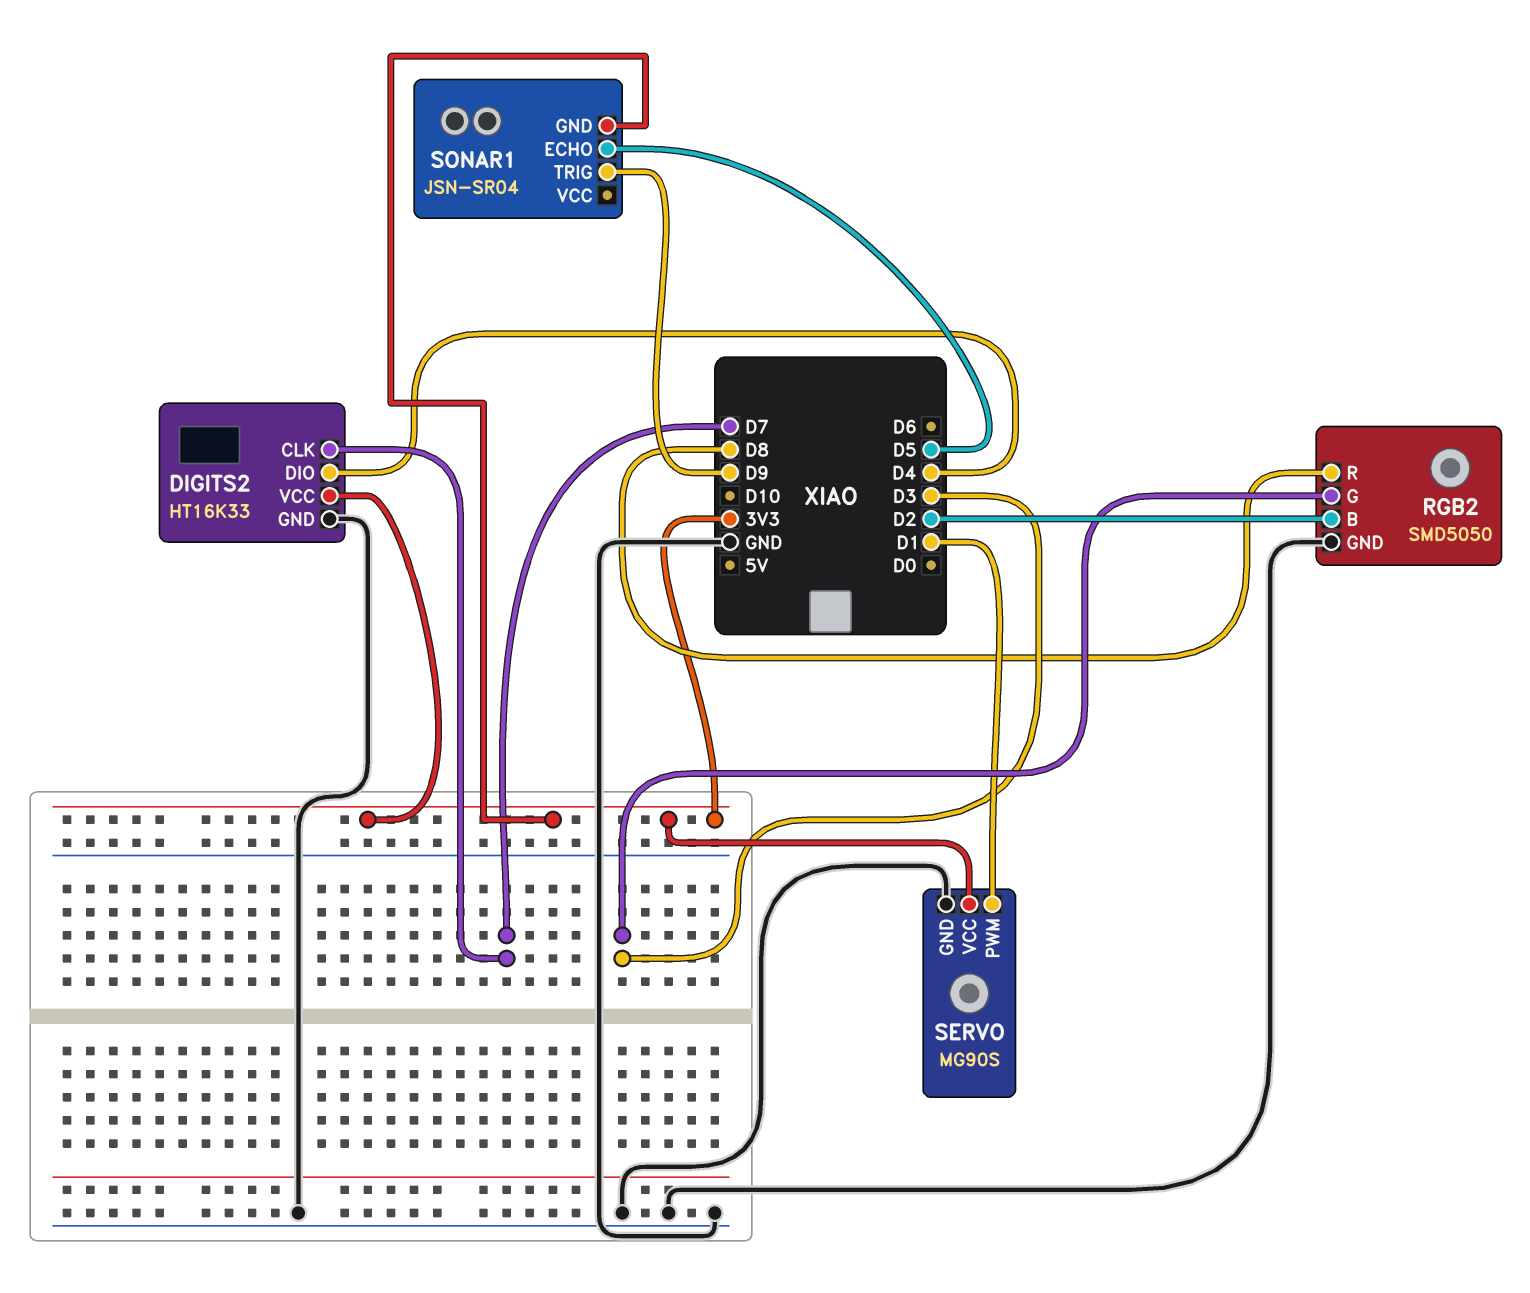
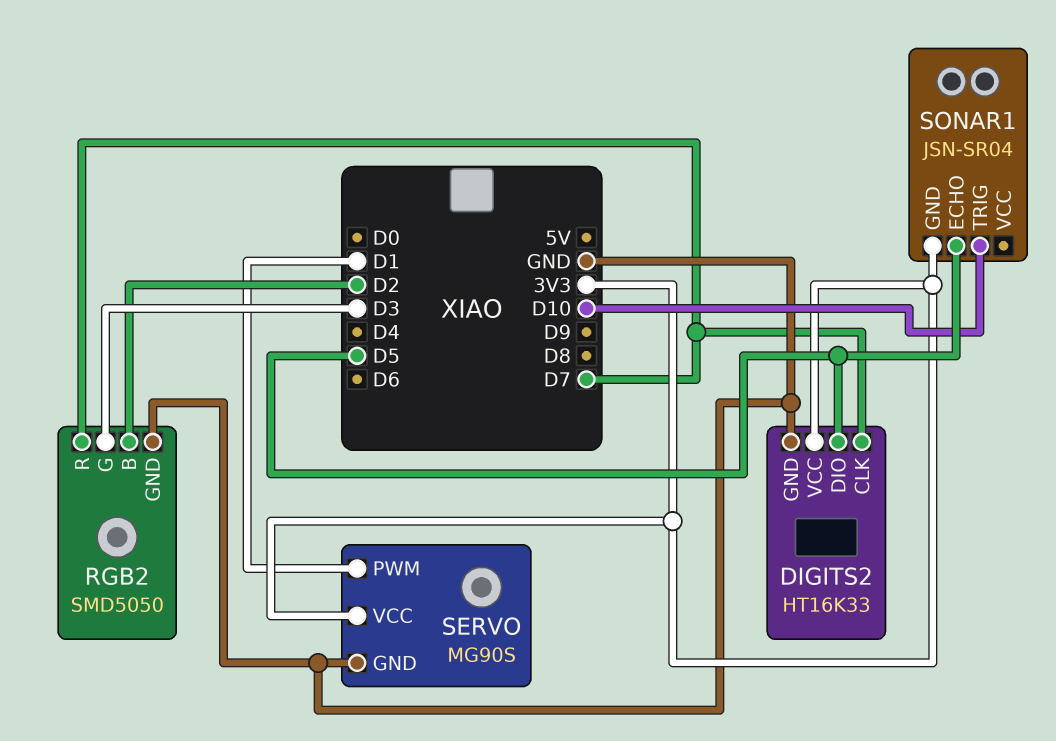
DIGITS2 pin DIO: D4 -> D5
RGB2 pin R: D8 -> D7
SONAR1 pin TRIG: D9 -> D10

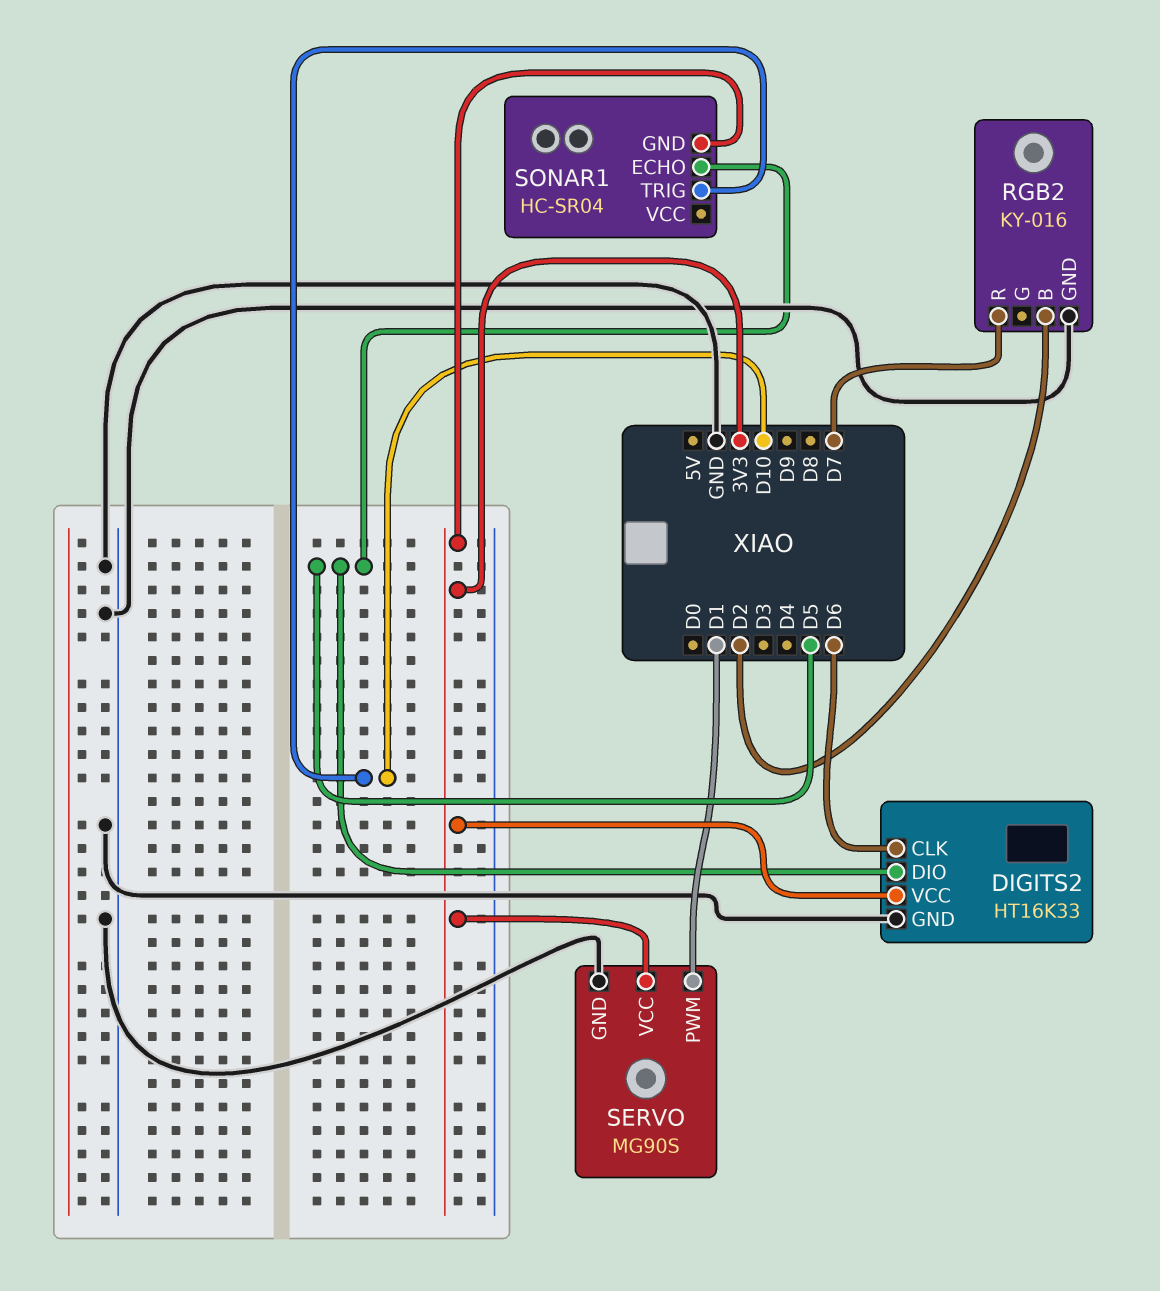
DIGITS2 pin CLK: D7 -> D6
RGB2: SMD5050 -> KY-016
RGB2 pin G: D3 -> none
SONAR1: JSN-SR04 -> HC-SR04

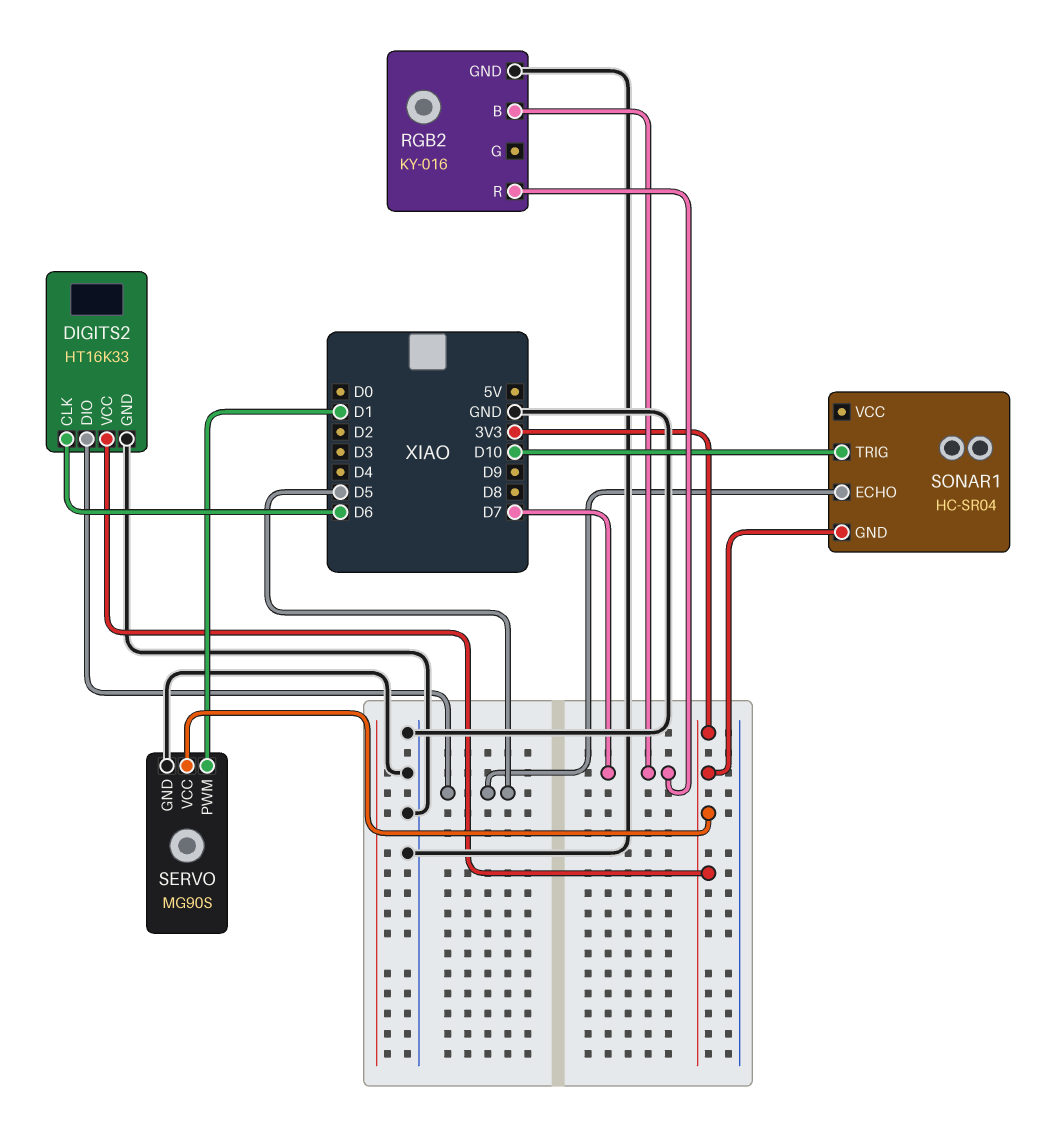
RGB2 pin B: D2 -> D7

